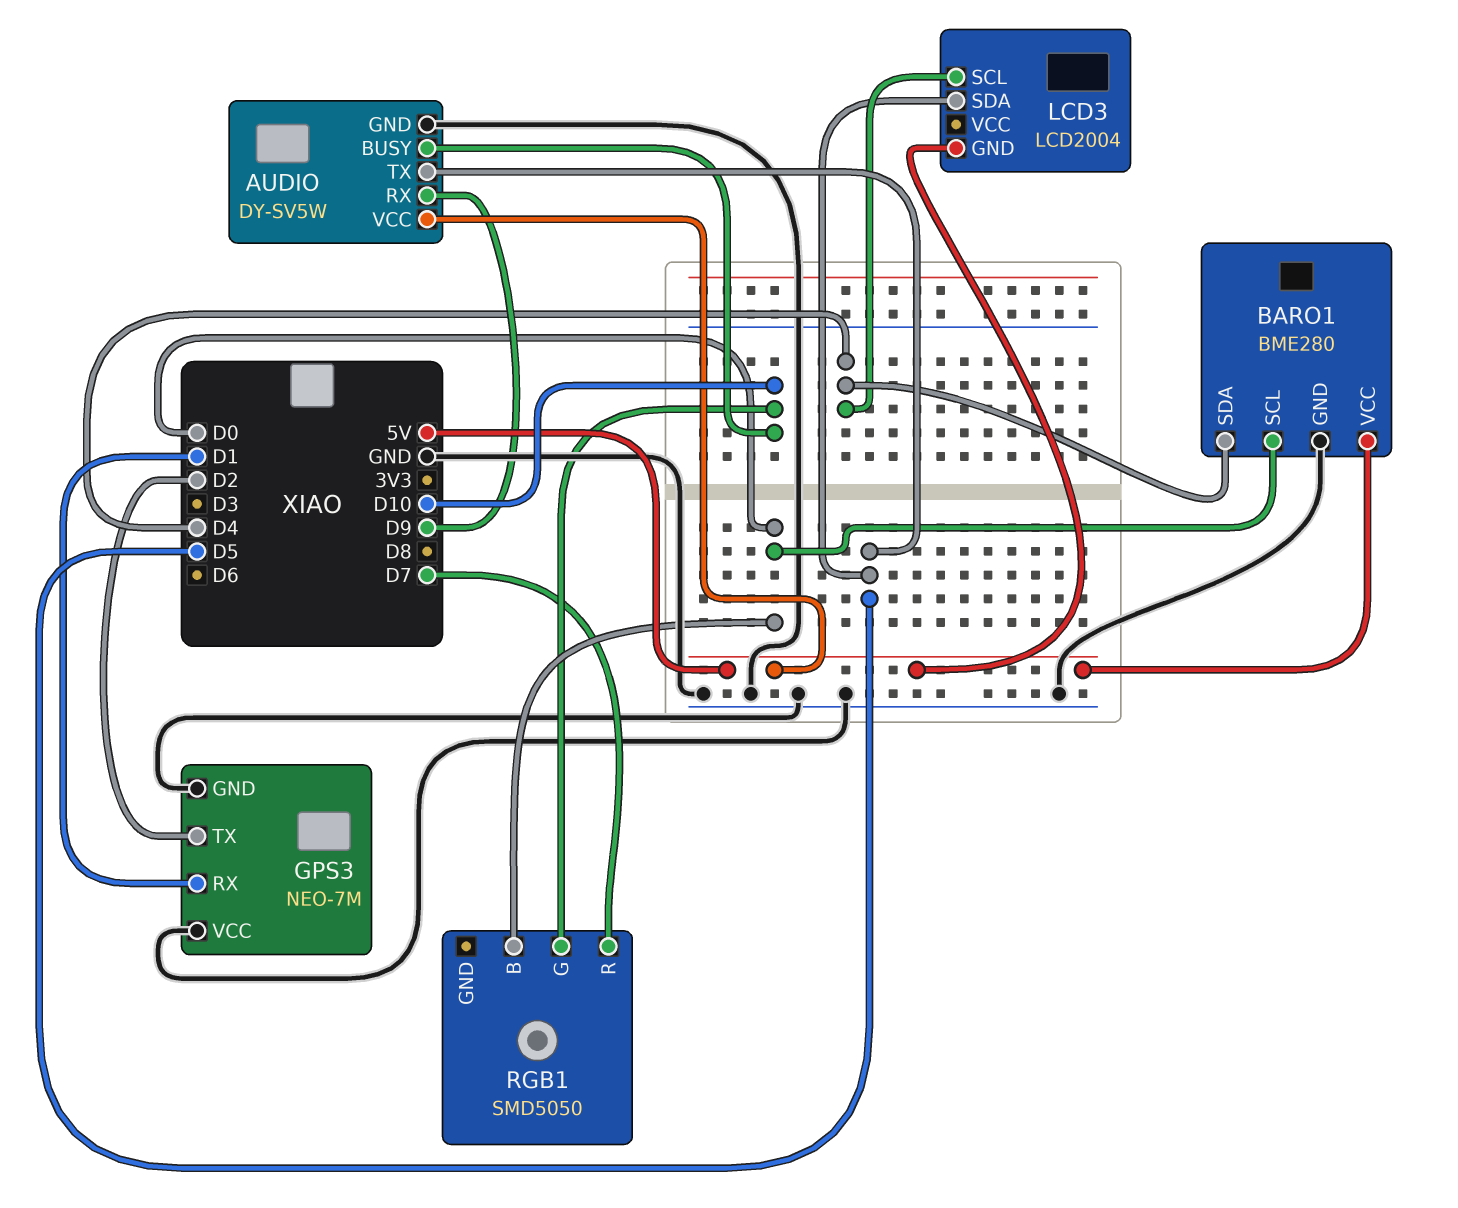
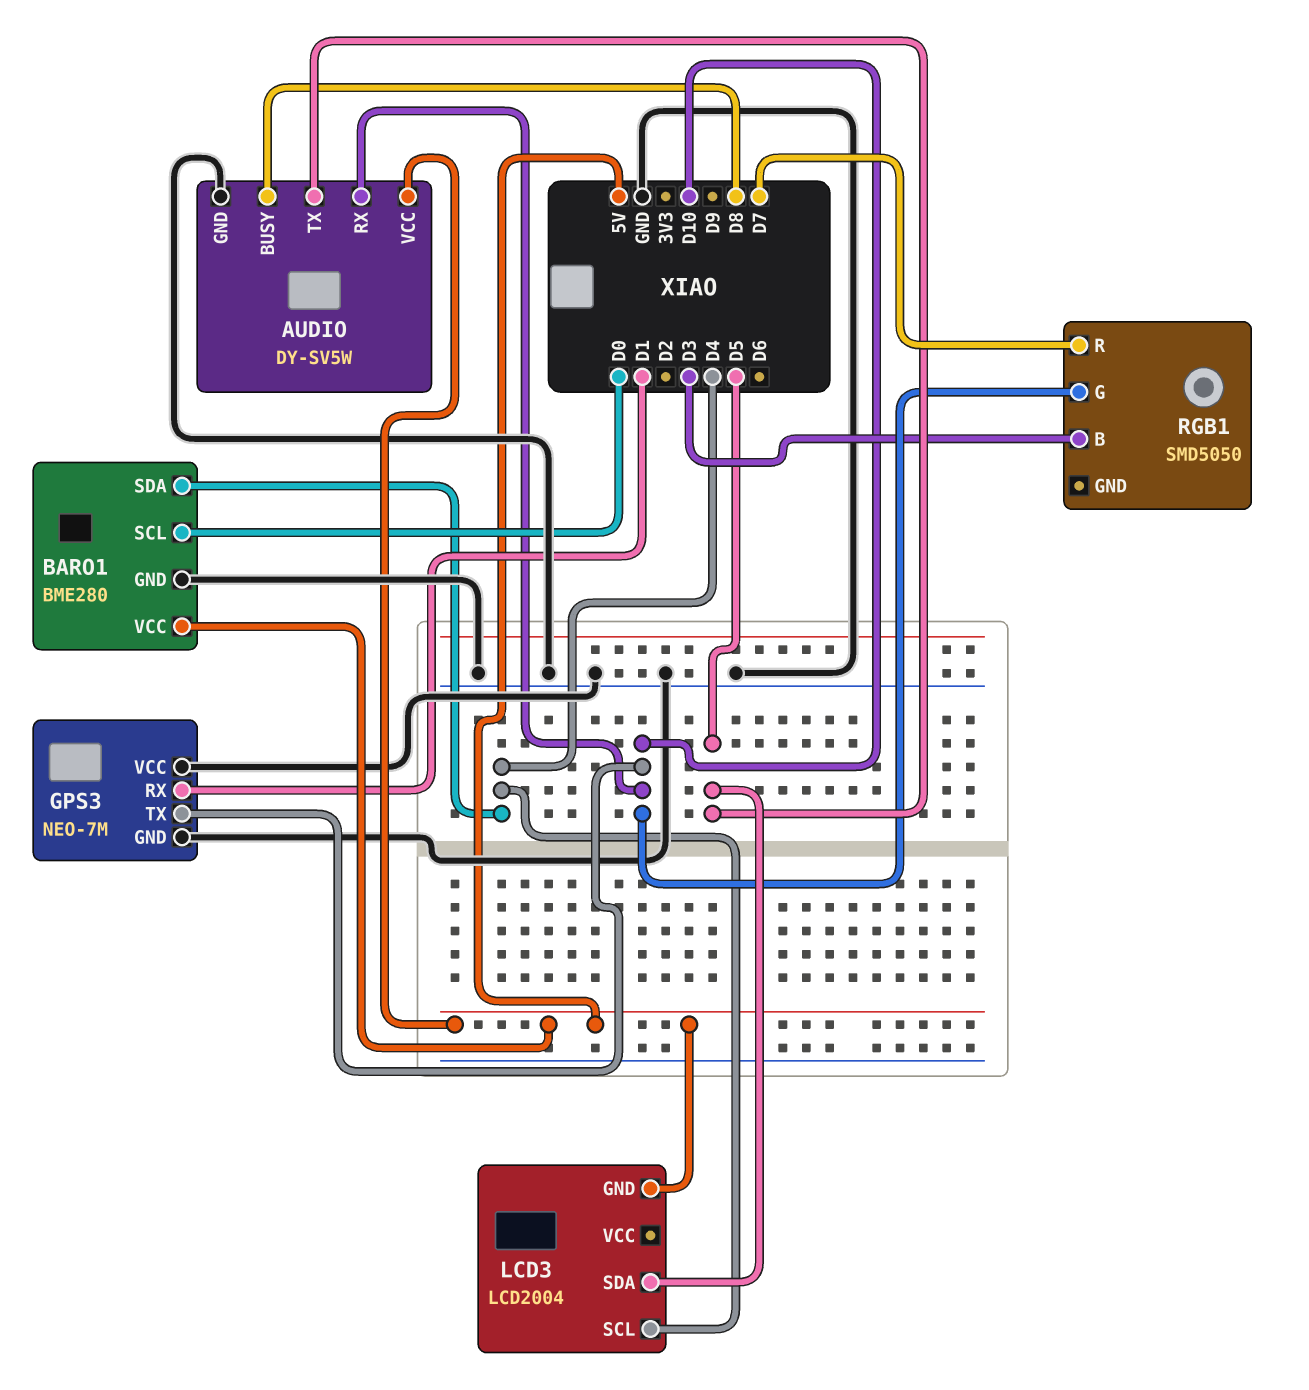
AUDIO pin BUSY: D10 -> D8
AUDIO pin RX: D9 -> D10
GPS3 pin TX: D2 -> D10
RGB1 pin B: D0 -> D3

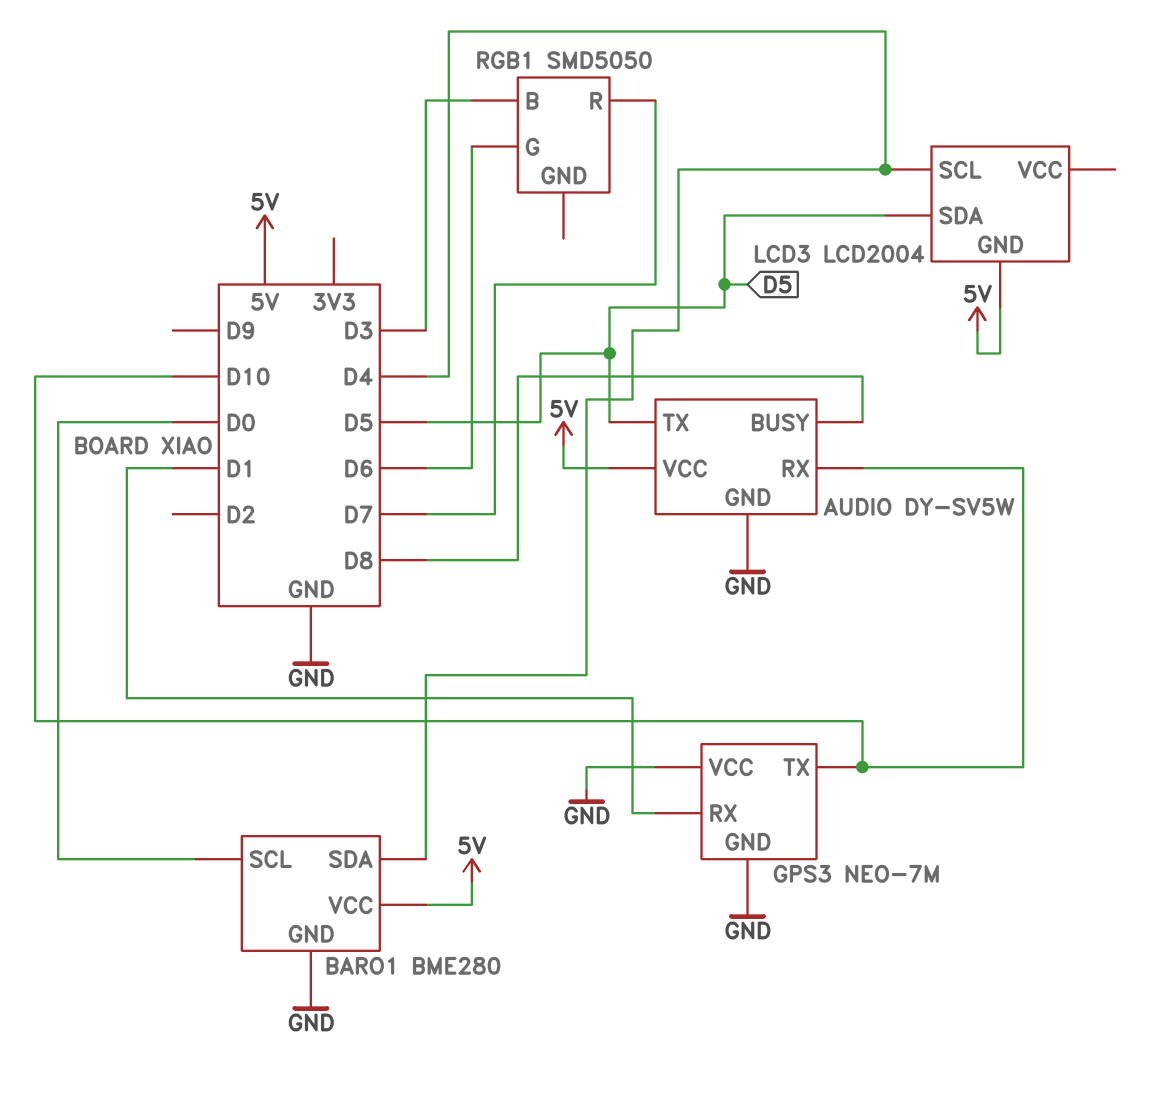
RGB1 pin G: D10 -> D6

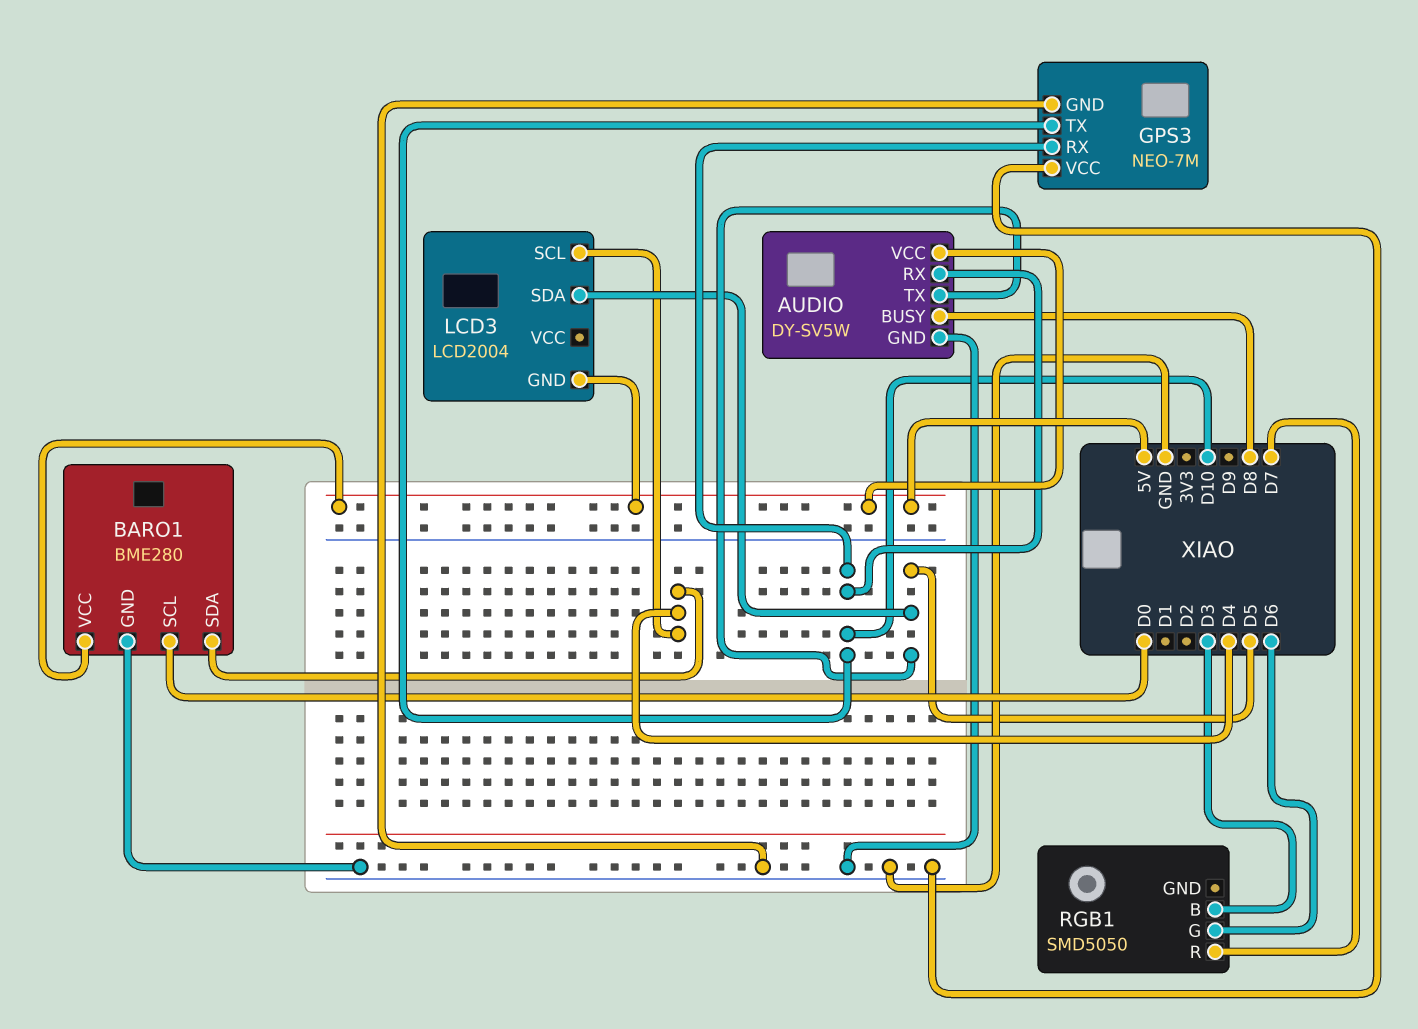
GPS3 pin RX: D1 -> D10

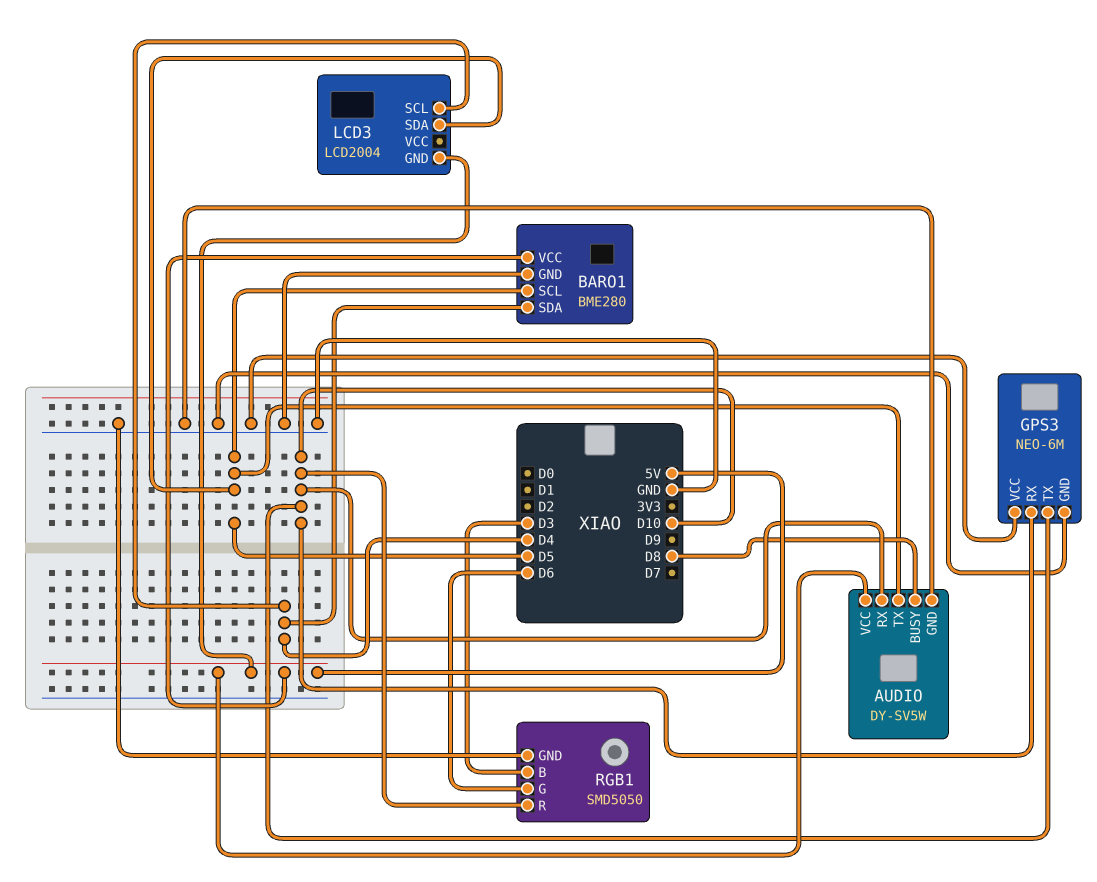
BARO1 pin SCL: D0 -> D5
GPS3: NEO-7M -> NEO-6M
RGB1 pin GND: none -> GND
RGB1 pin R: D7 -> D10

